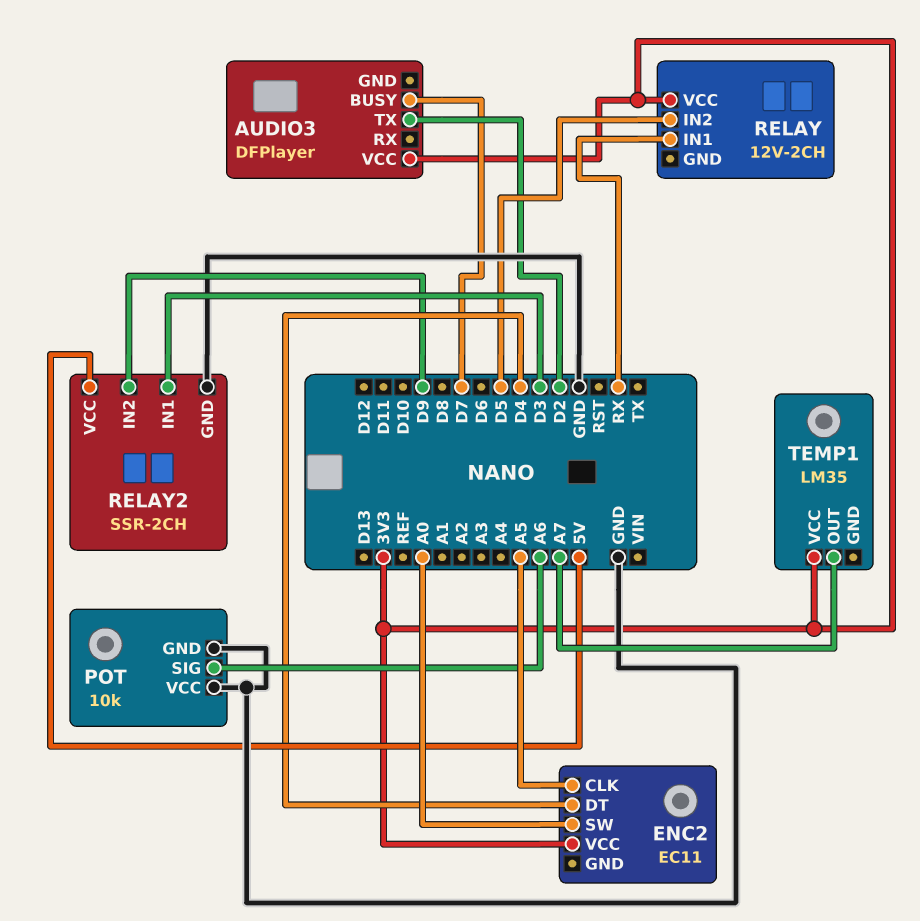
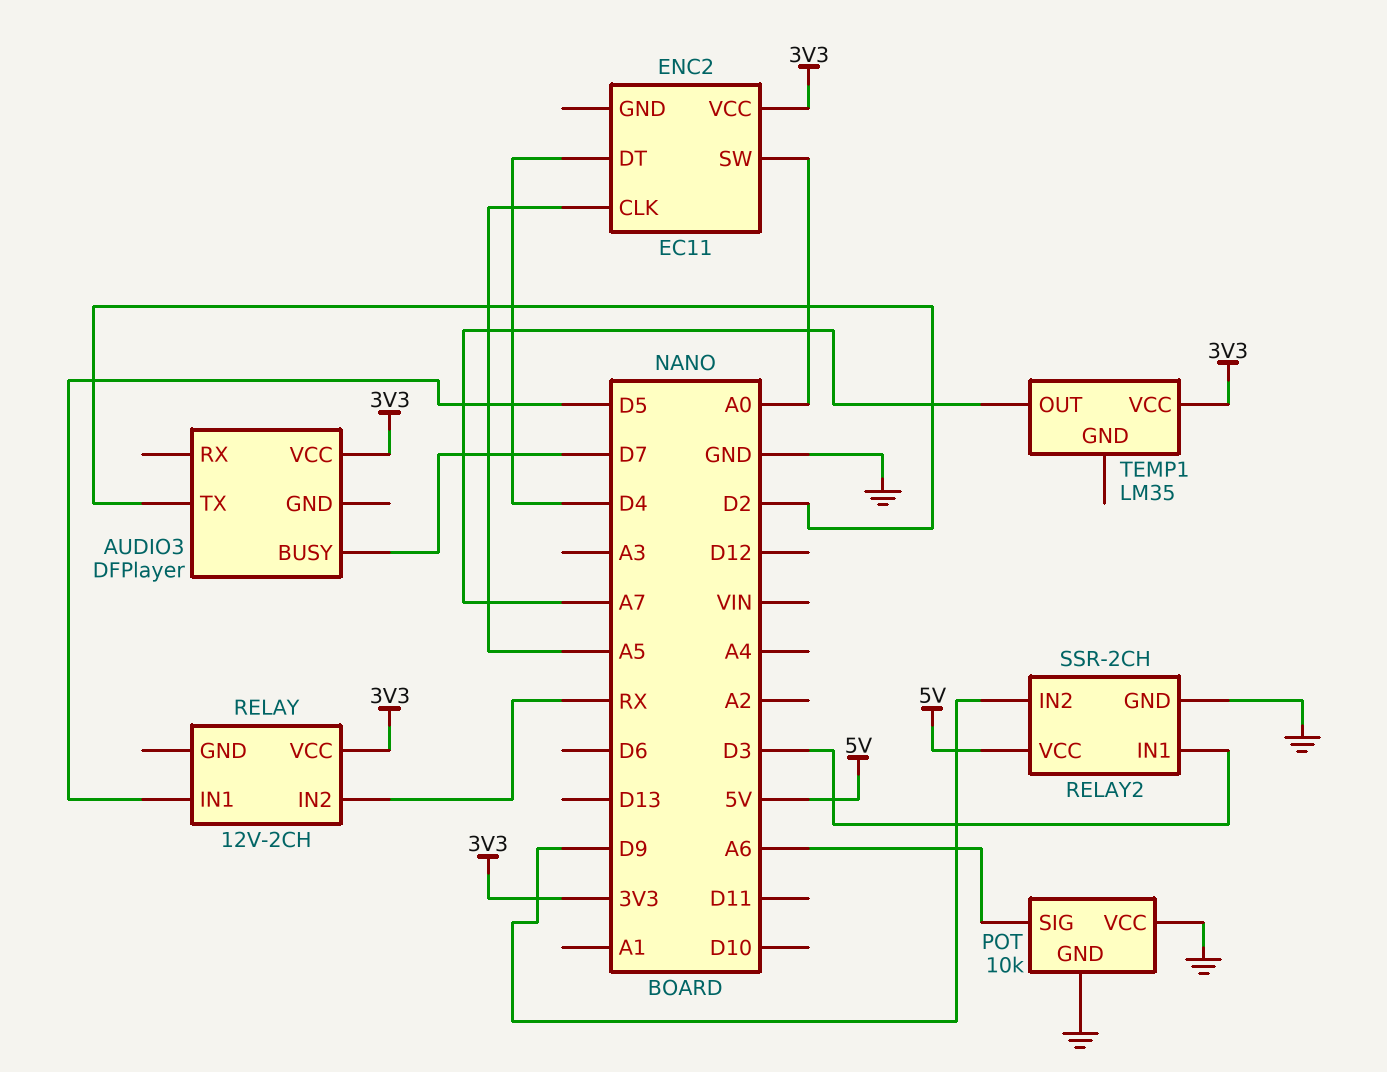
RELAY pin IN1: RX -> D5
RELAY pin IN2: D5 -> RX

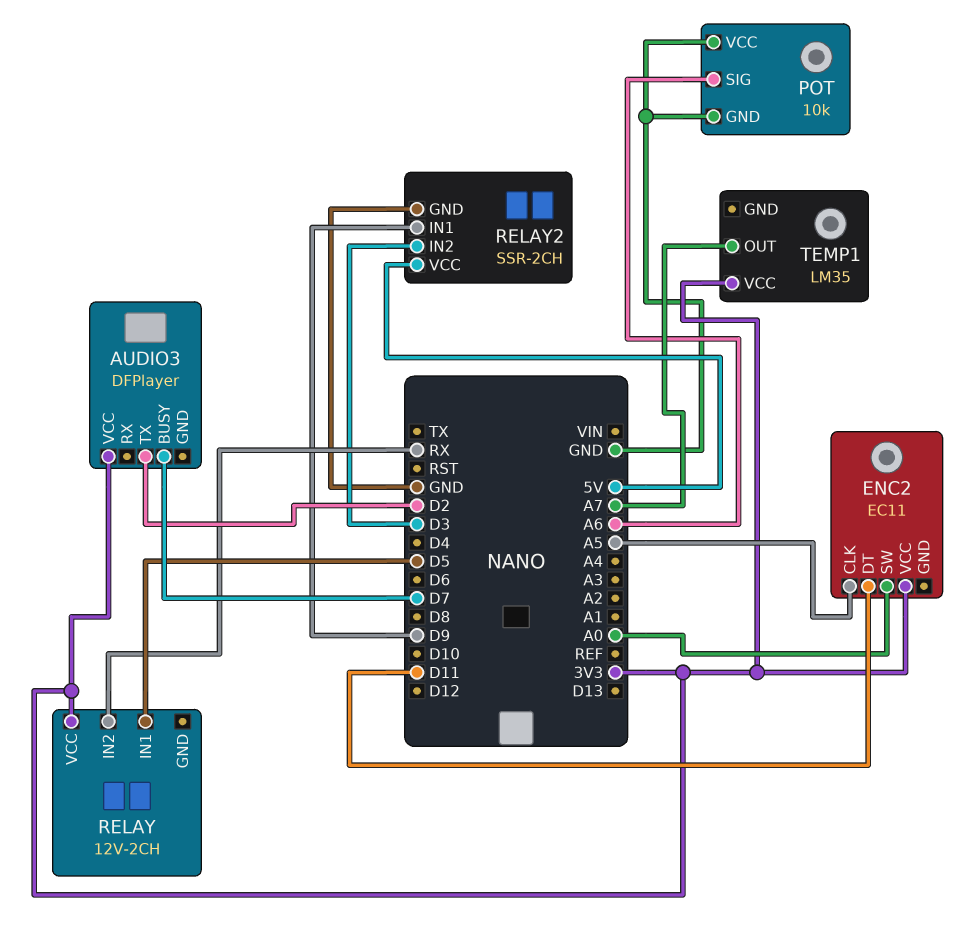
ENC2 pin DT: D4 -> D11
RELAY2 pin IN1: D3 -> D9
RELAY2 pin IN2: D9 -> D3

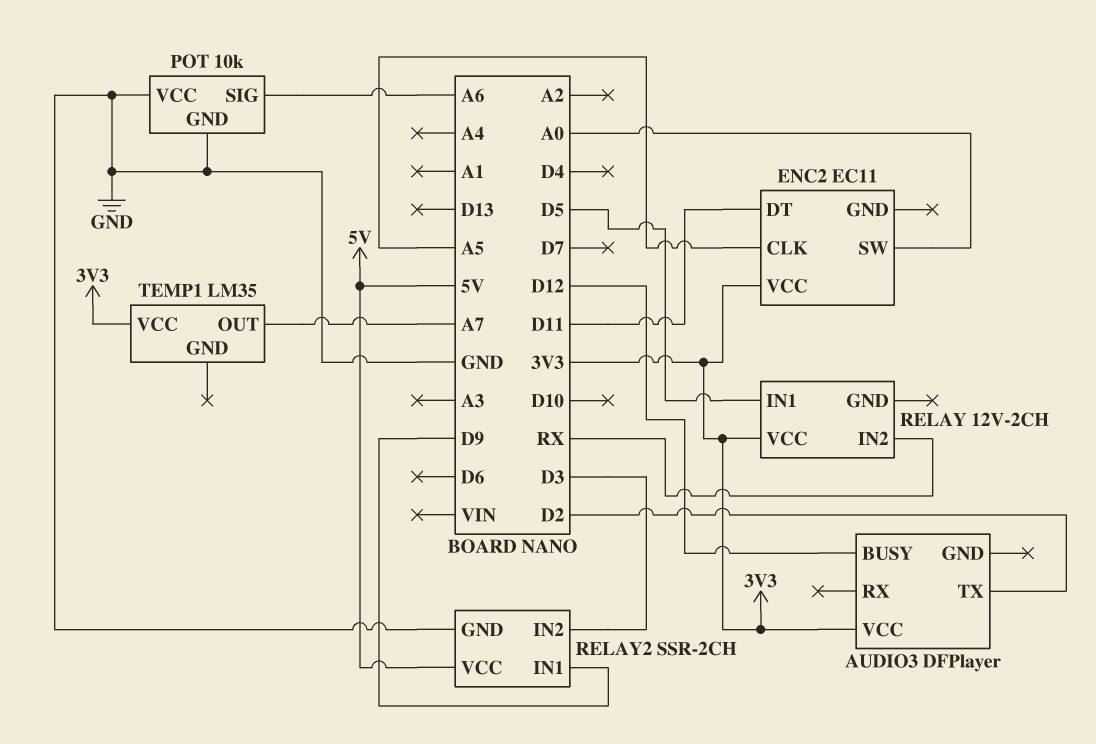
AUDIO3 pin BUSY: D7 -> D12

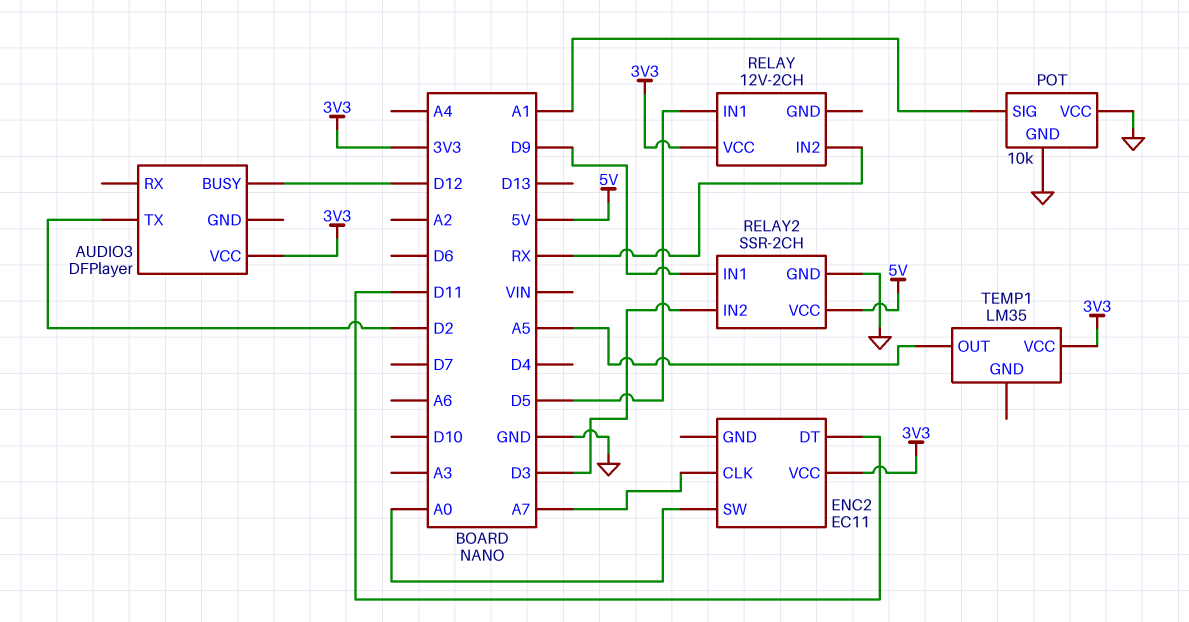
ENC2 pin CLK: A5 -> A7
POT pin SIG: A6 -> A1
TEMP1 pin OUT: A7 -> A5

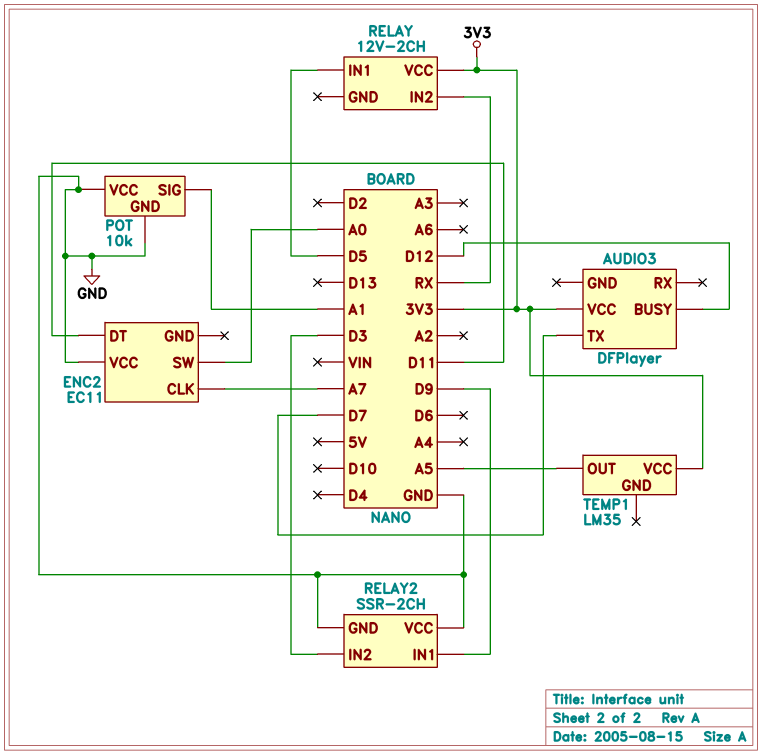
AUDIO3 pin TX: D2 -> D7
ENC2 pin VCC: 3V3 -> GND
RELAY2 pin VCC: 5V -> GND

